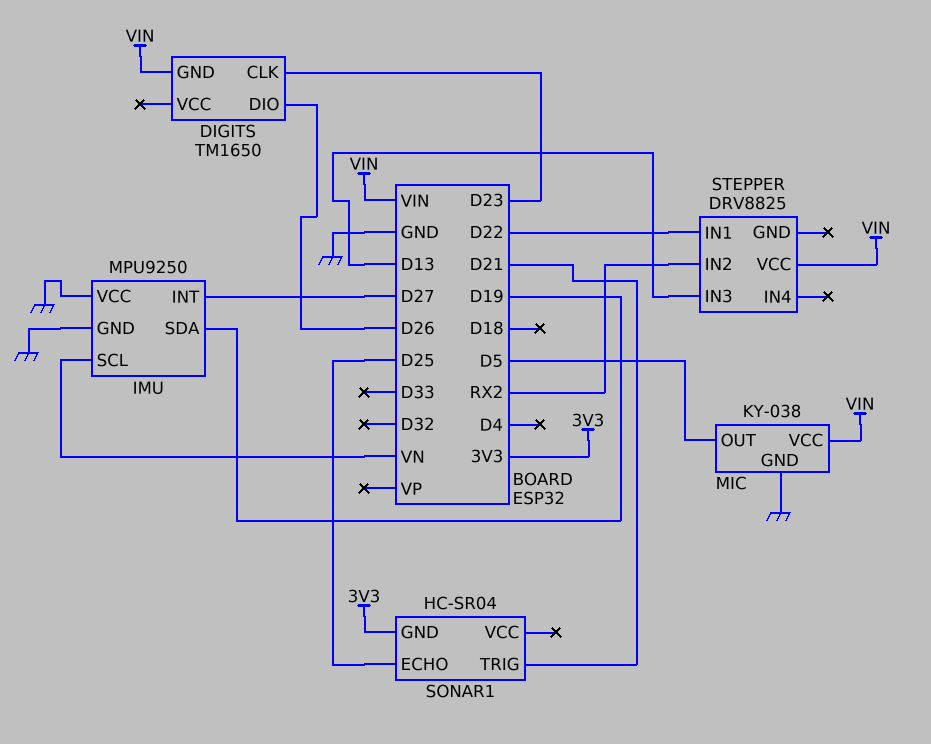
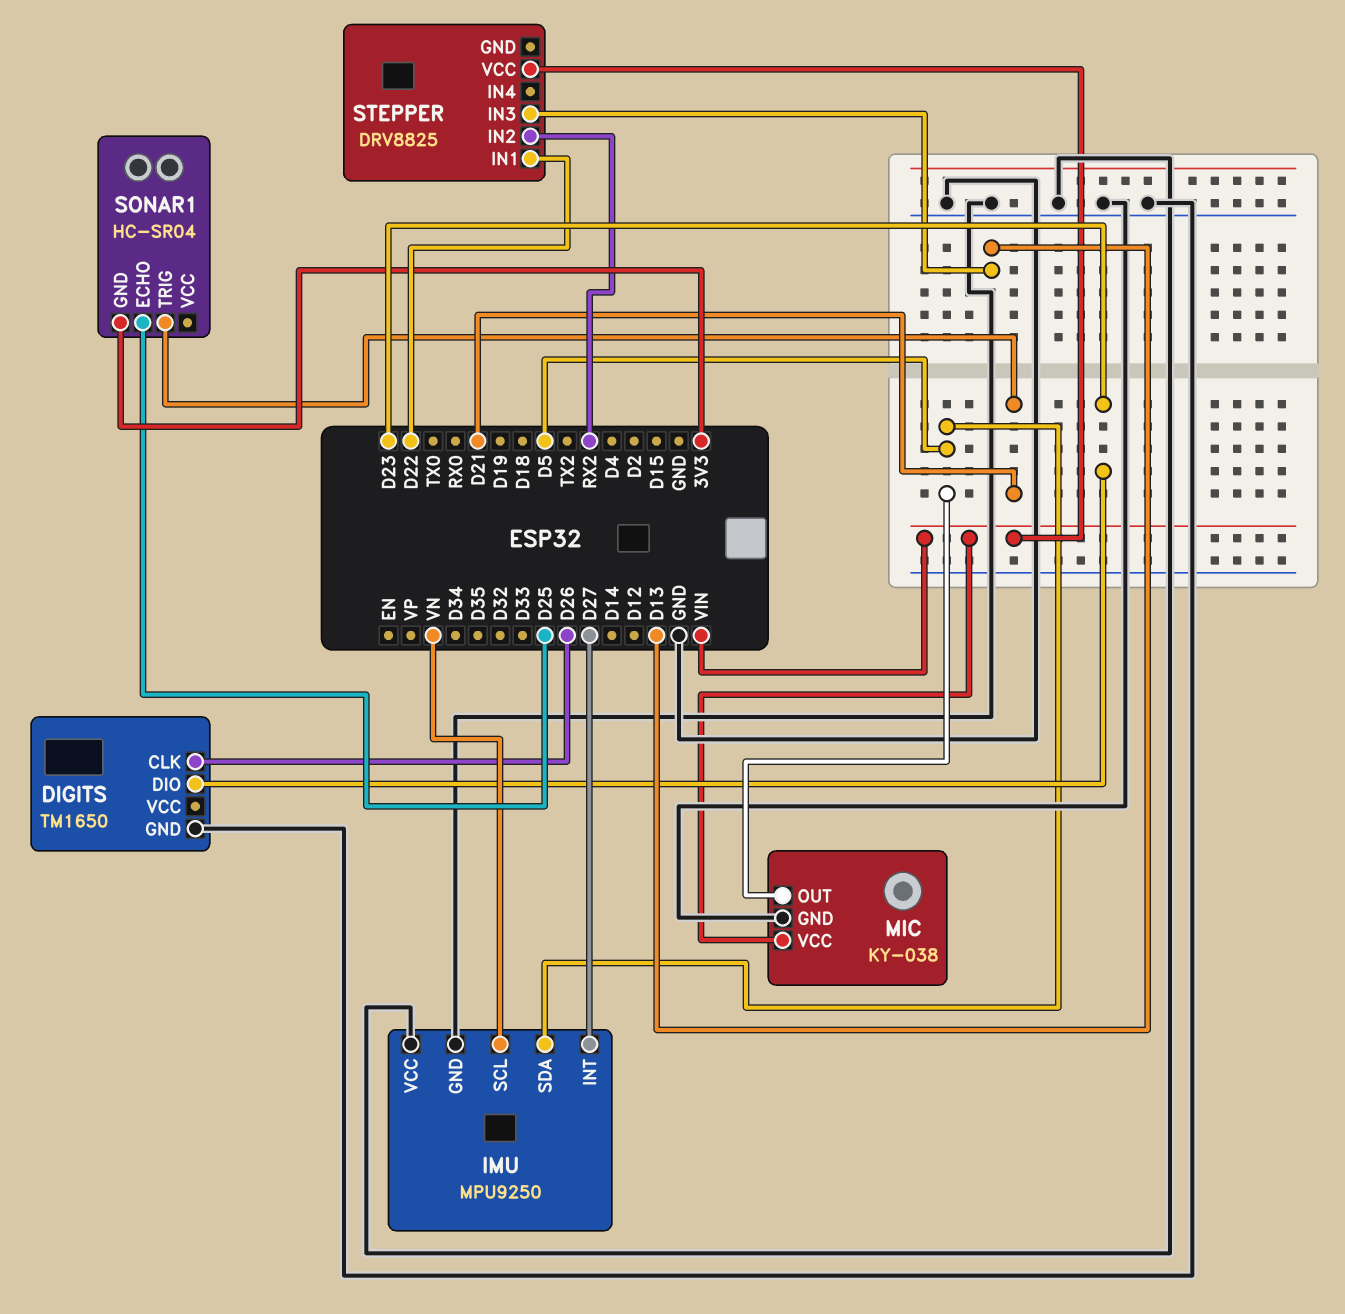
DIGITS pin CLK: D23 -> D26
DIGITS pin DIO: D26 -> D23
DIGITS pin GND: VIN -> GND
IMU pin SDA: D19 -> D5

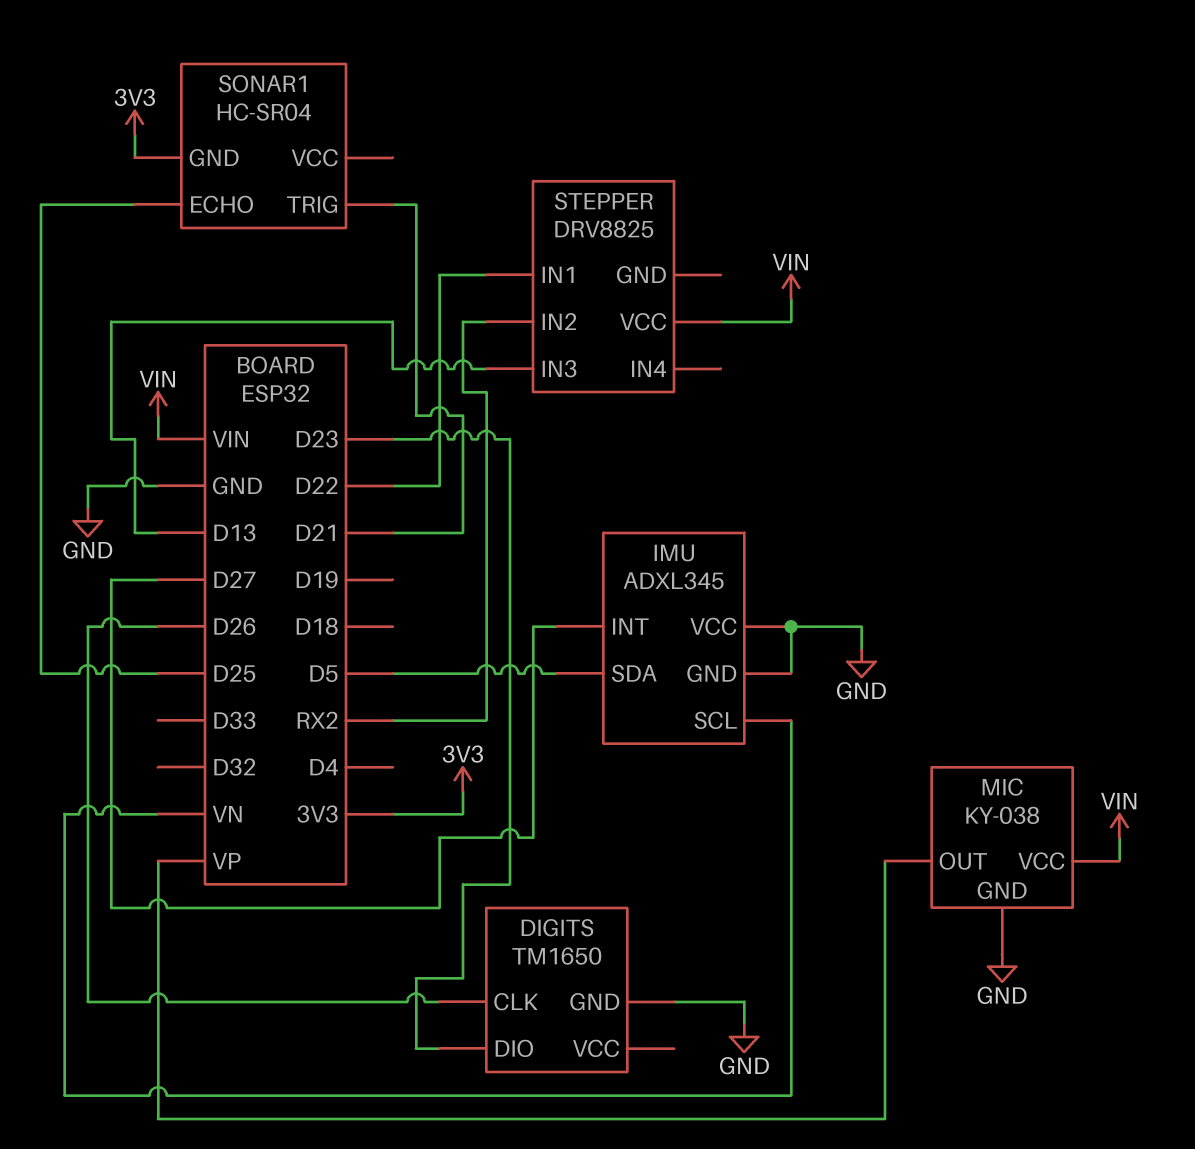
IMU: MPU9250 -> ADXL345
MIC pin OUT: D5 -> VP

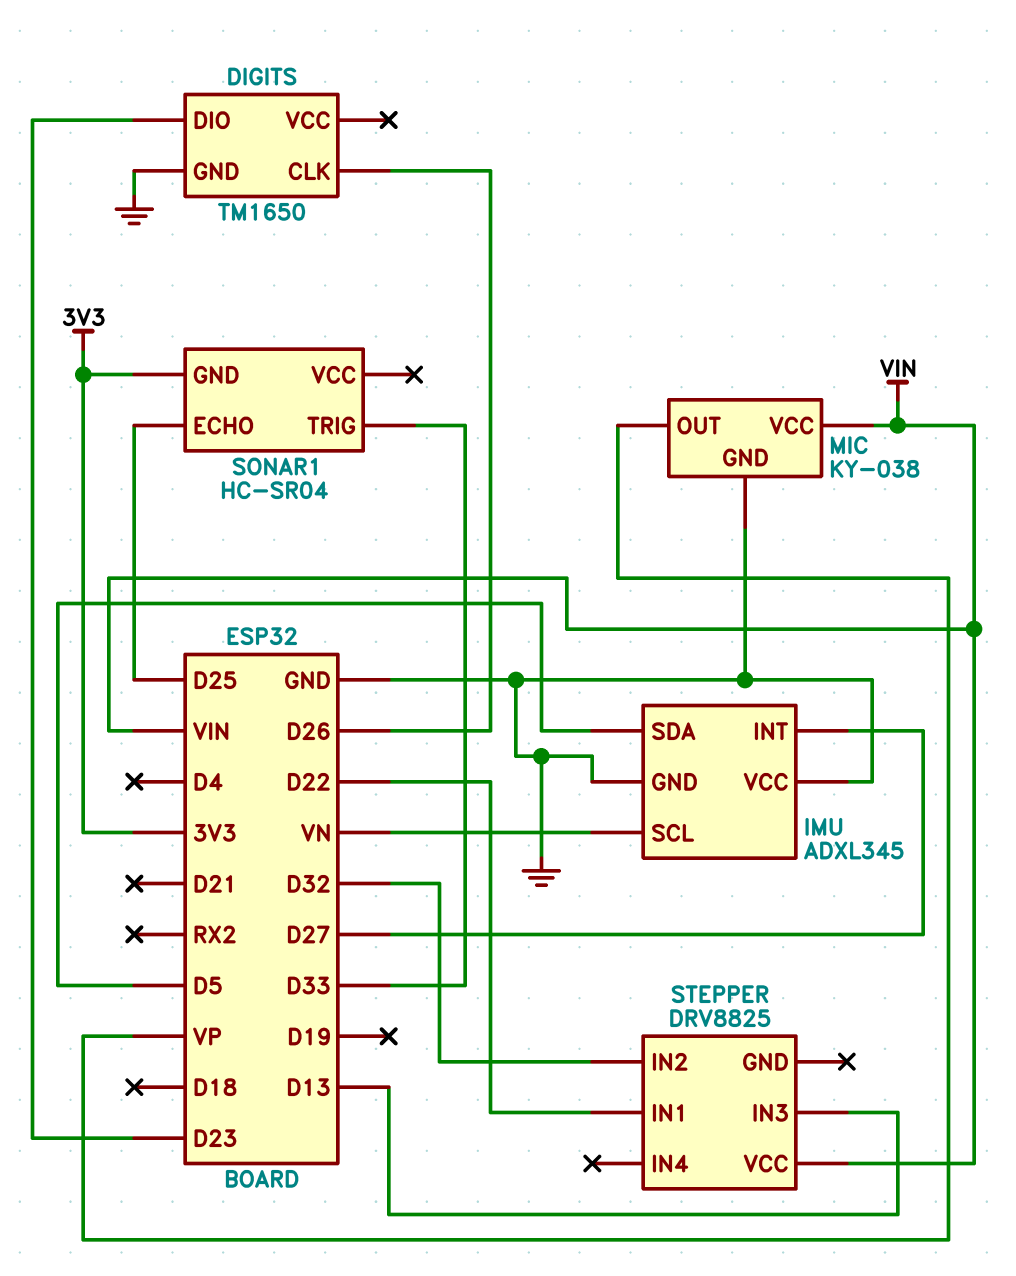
SONAR1 pin TRIG: D21 -> D33
STEPPER pin IN2: RX2 -> D32

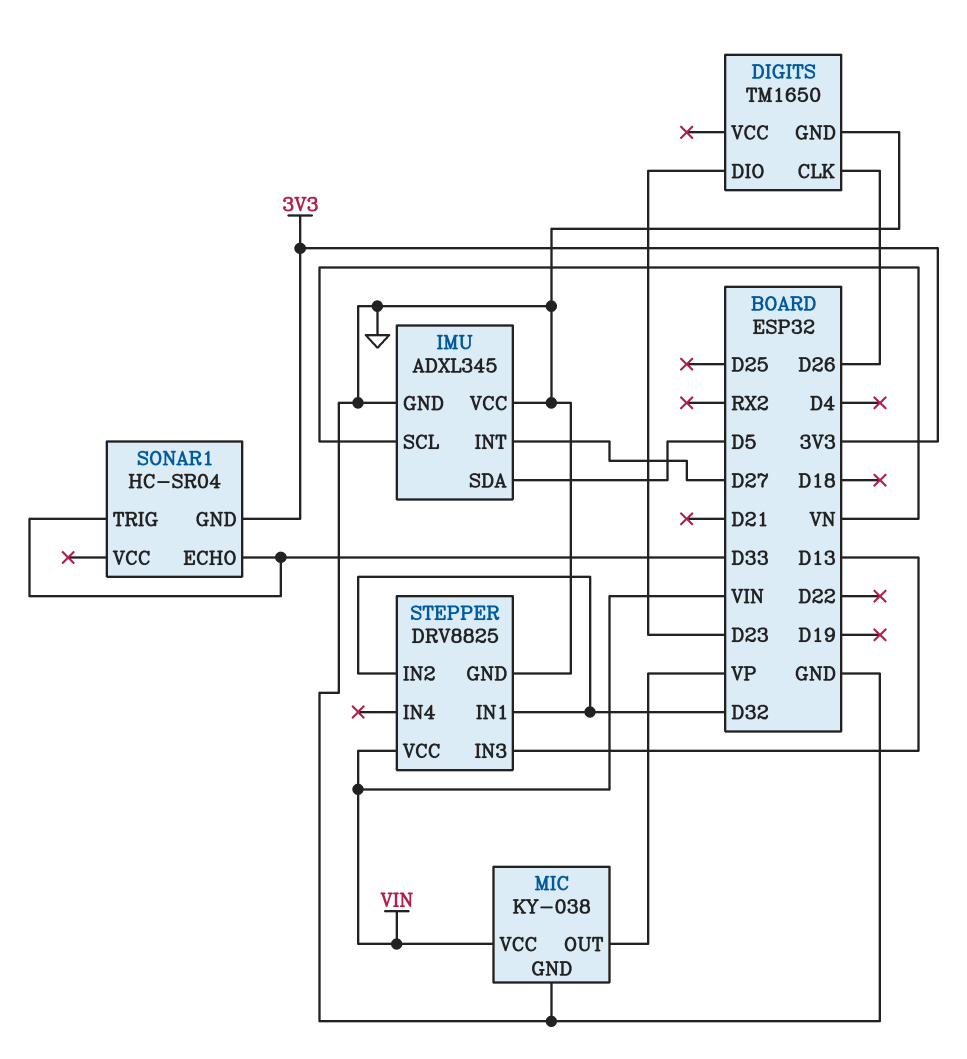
SONAR1 pin ECHO: D25 -> D33
STEPPER pin GND: none -> GND
STEPPER pin IN1: D22 -> D32

